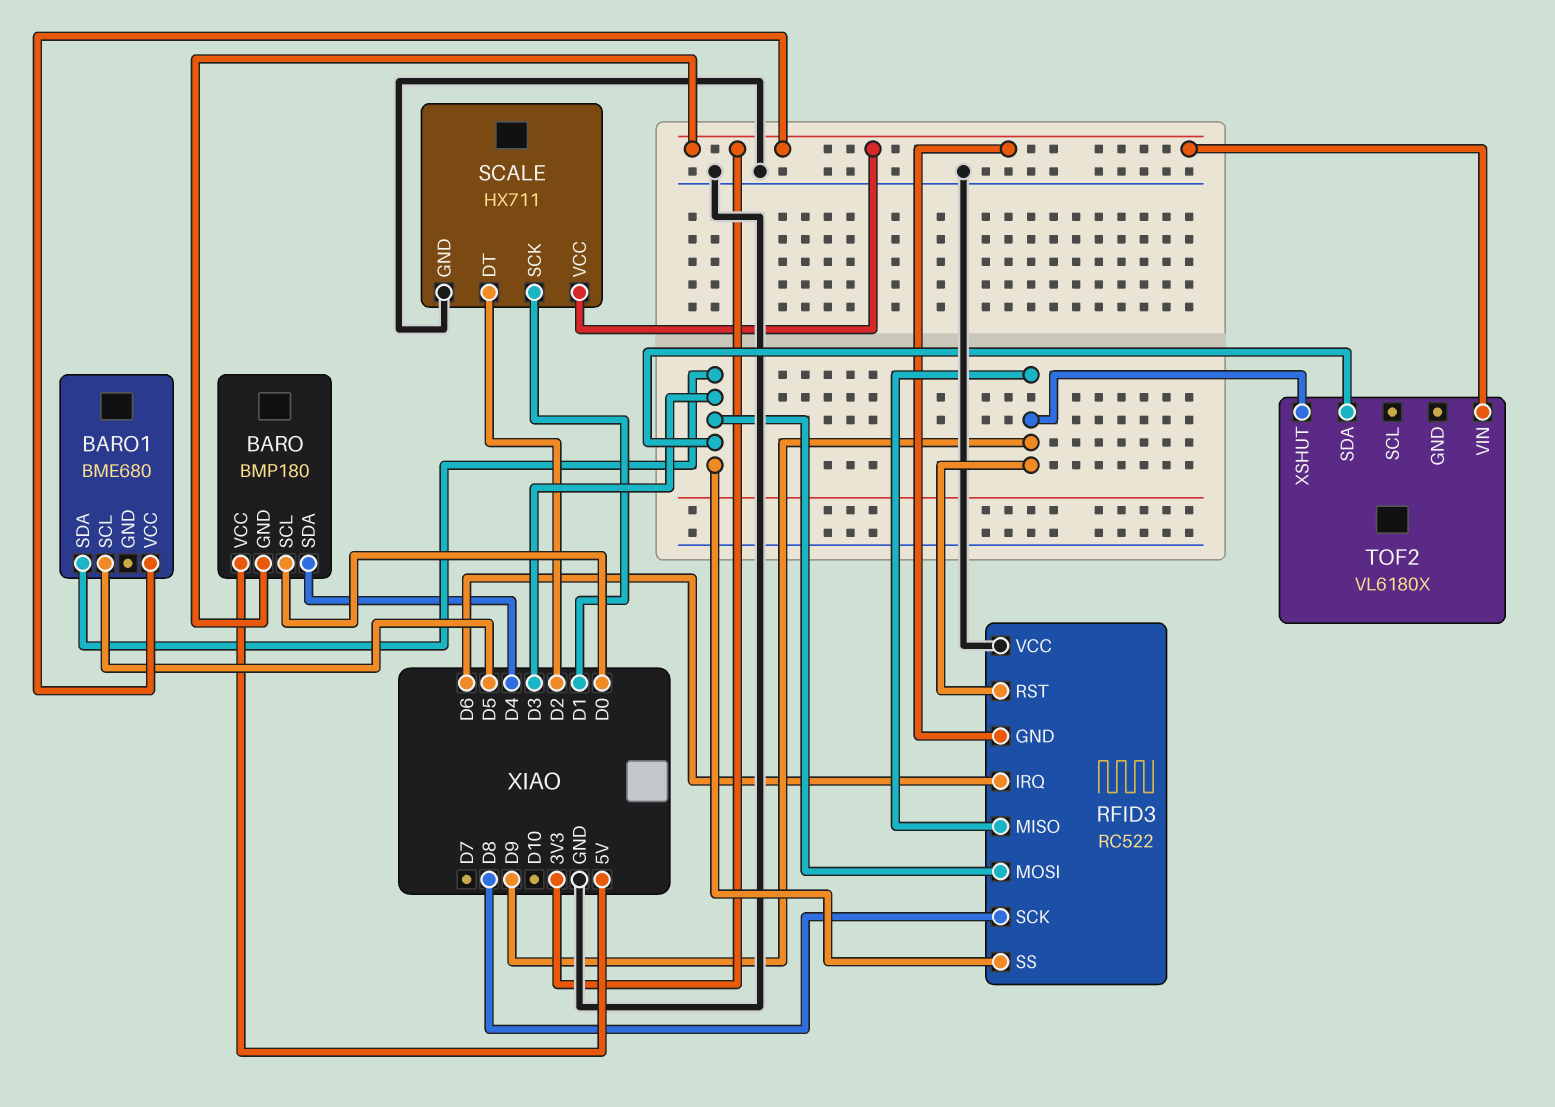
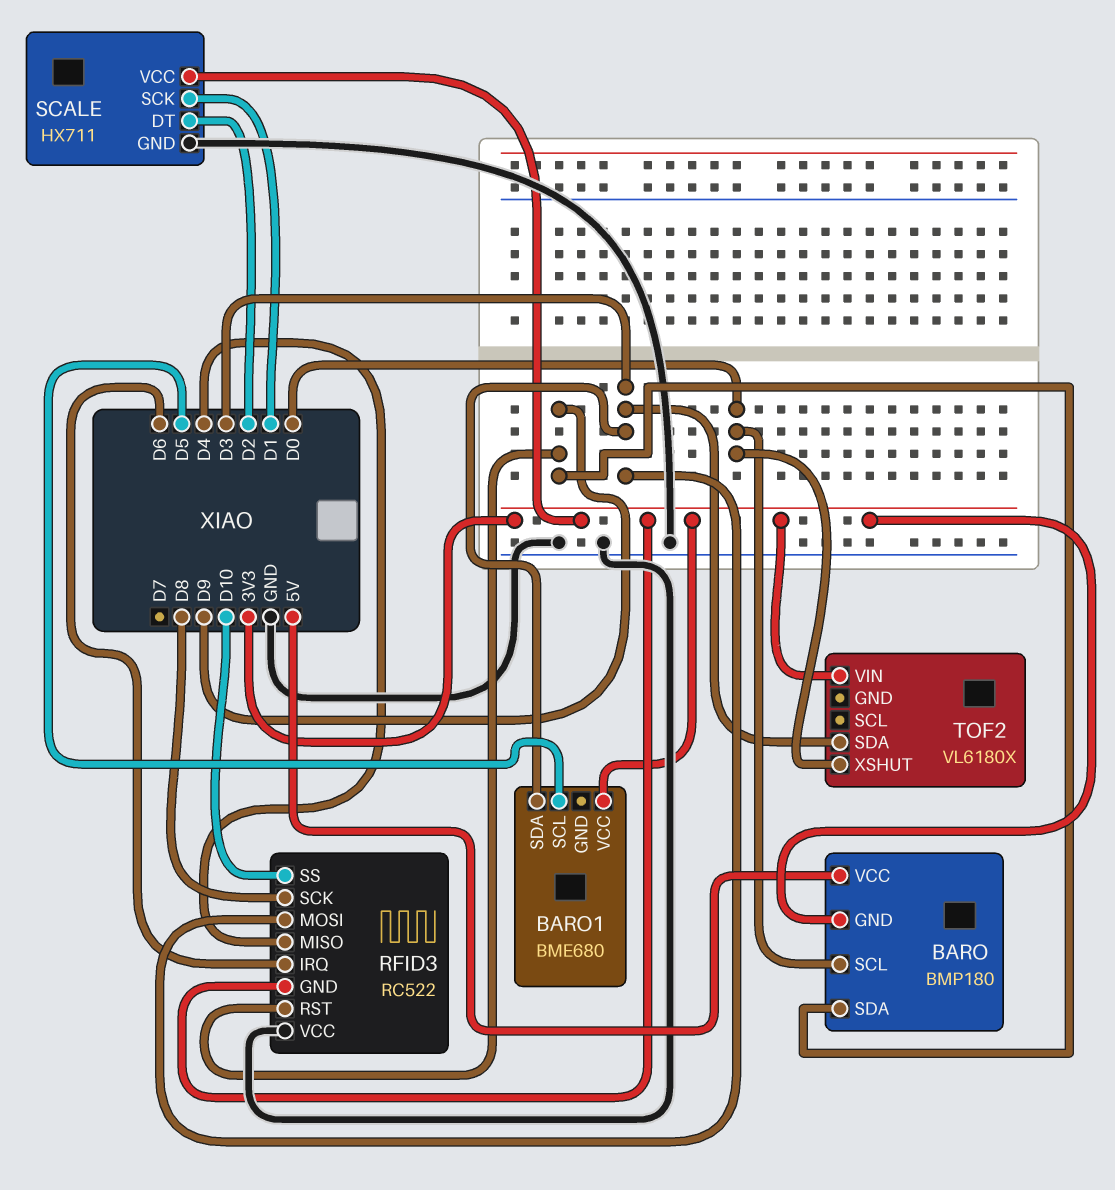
BARO pin SDA: D4 -> D9
RFID3 pin MISO: D9 -> D4
RFID3 pin SS: D3 -> D10
TOF2 pin XSHUT: D9 -> D0

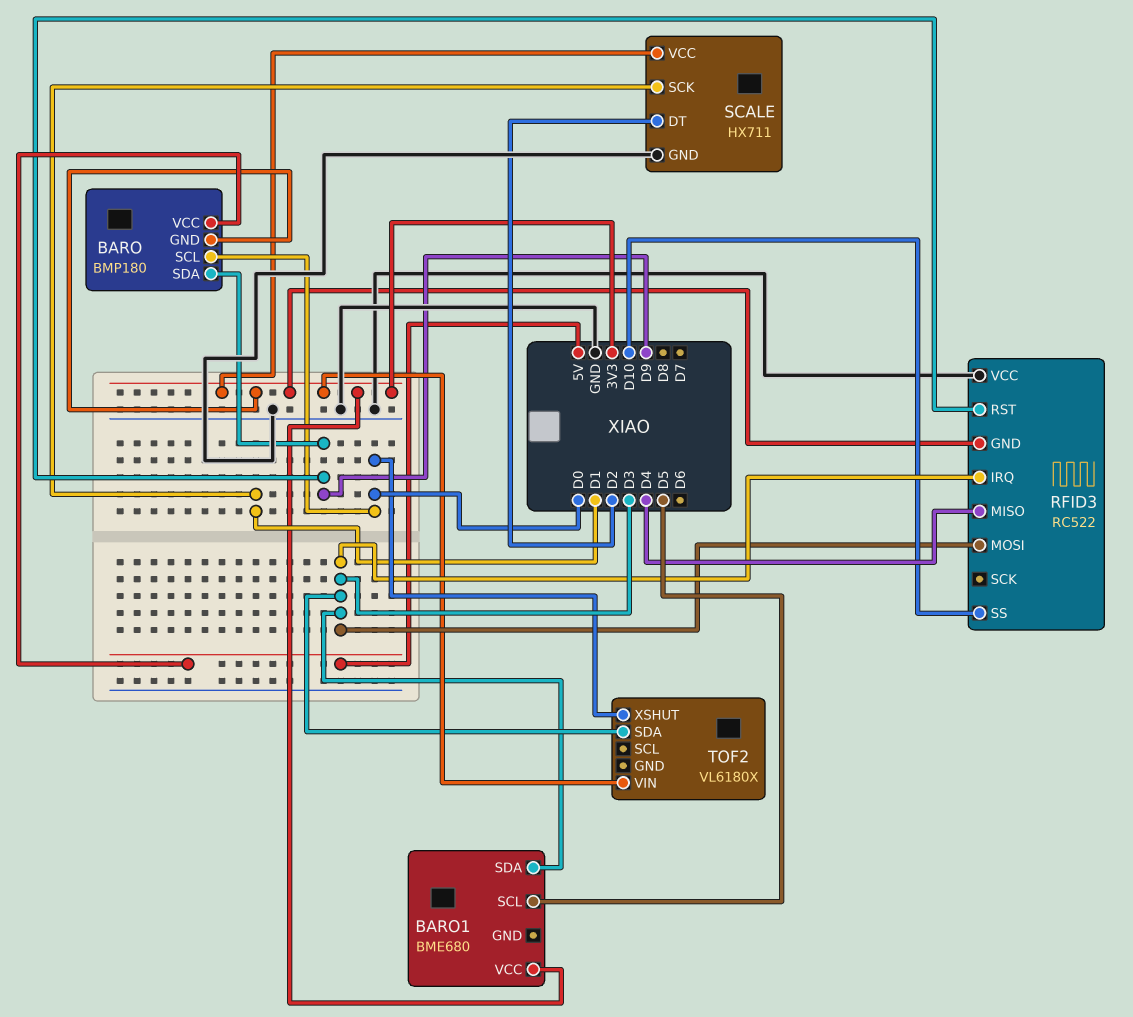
RFID3 pin IRQ: D6 -> D3
RFID3 pin SCK: D8 -> none

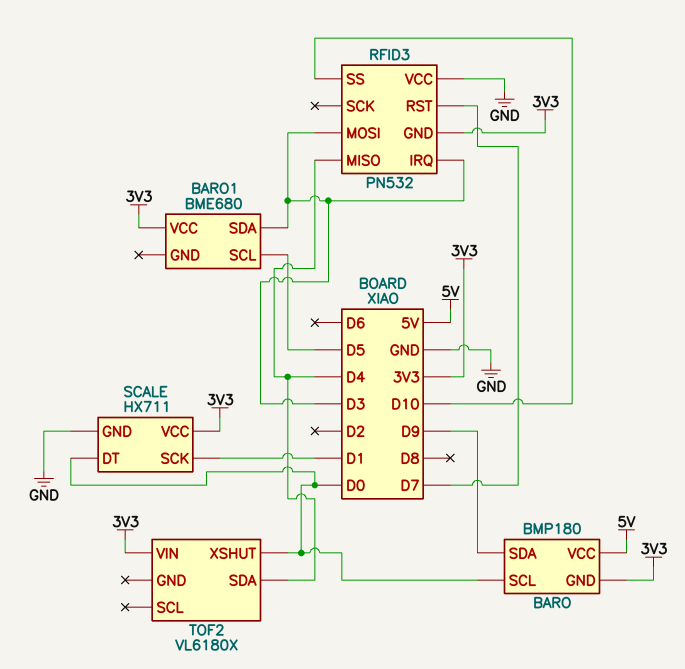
RFID3: RC522 -> PN532
RFID3 pin RST: D9 -> D7
SCALE pin DT: D2 -> D0
TOF2 pin SDA: D3 -> D4

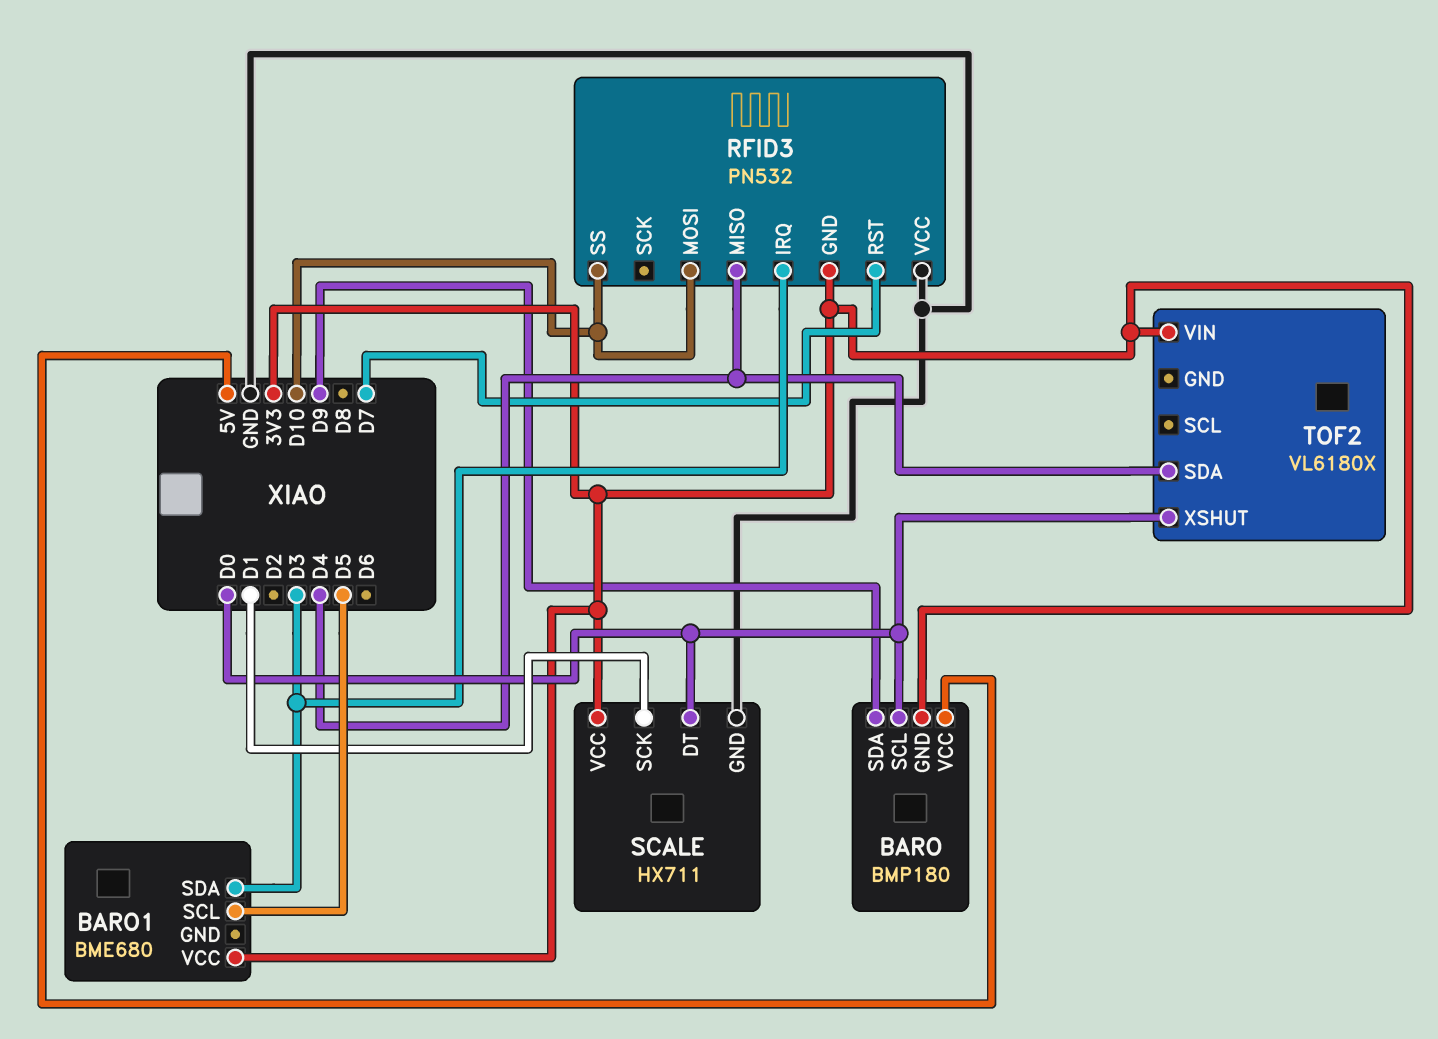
RFID3 pin MOSI: D3 -> D10

